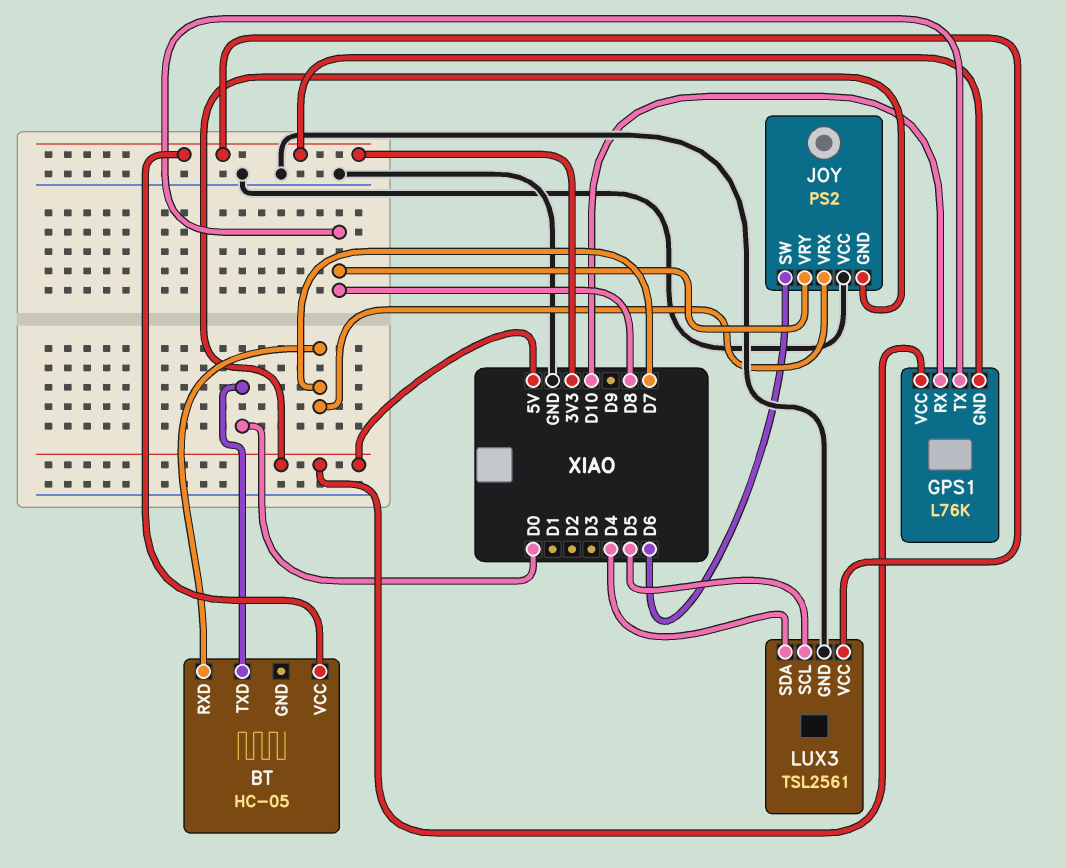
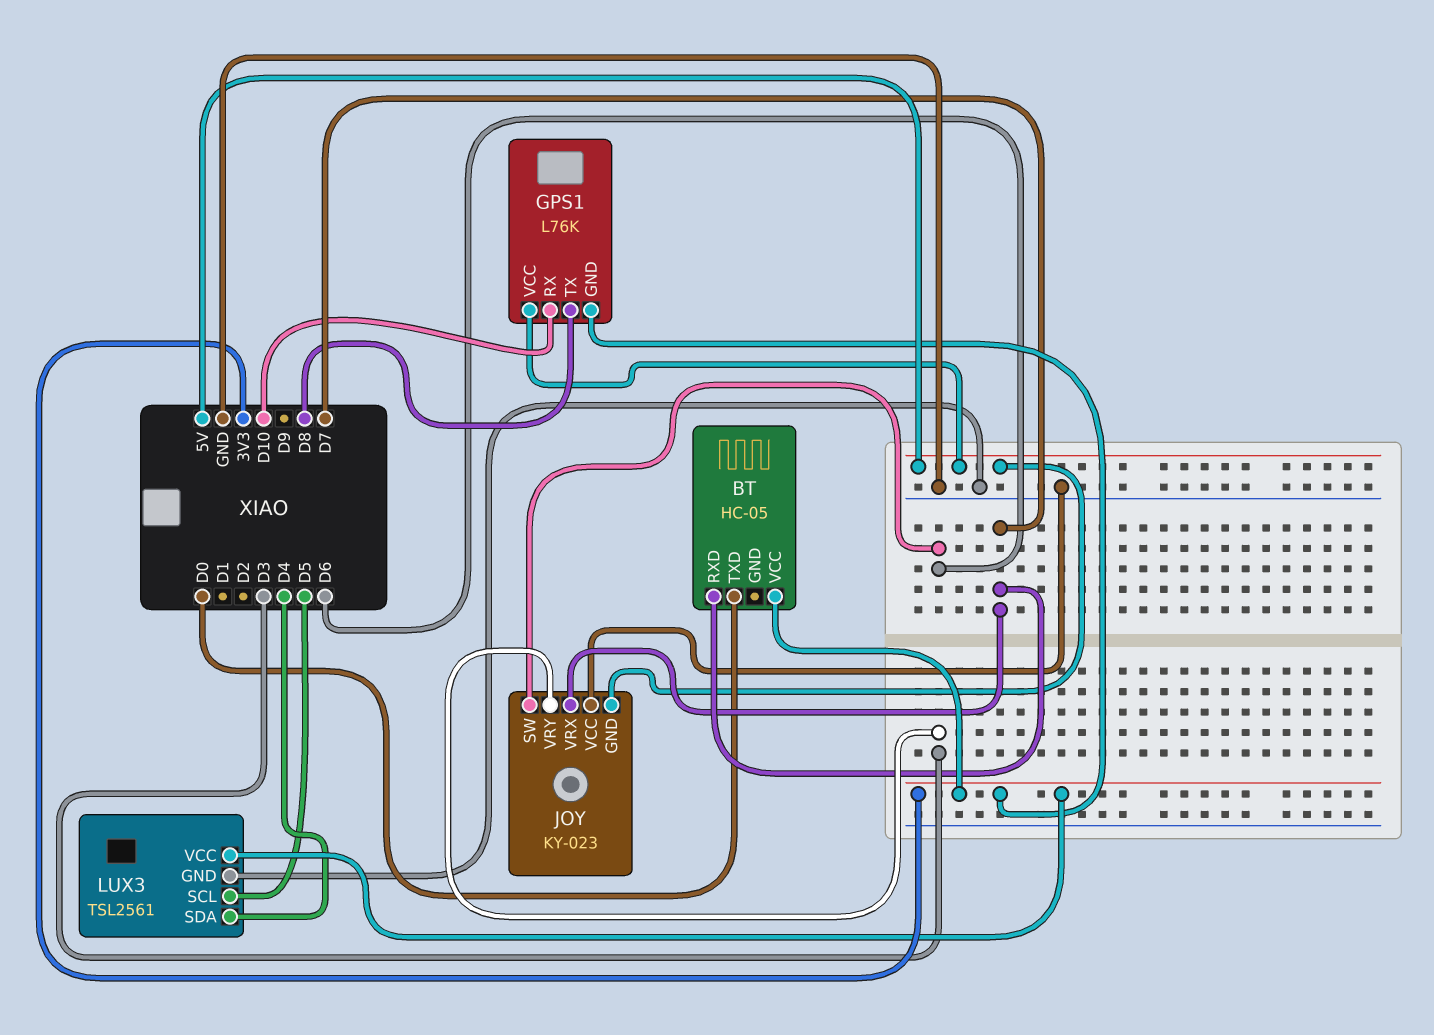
JOY: PS2 -> KY-023
JOY pin VRY: D8 -> D3

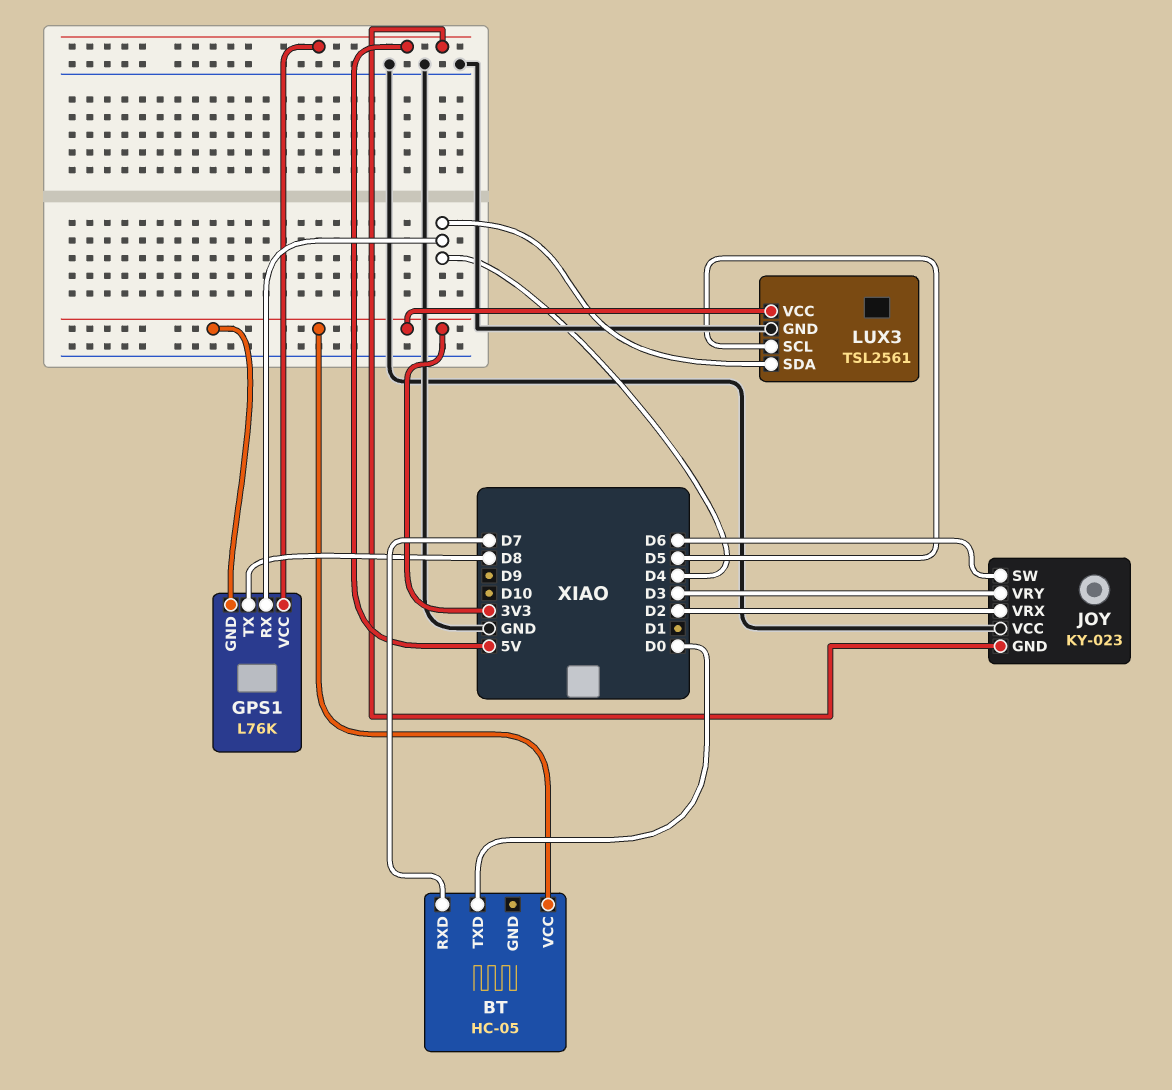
GPS1 pin RX: D10 -> D4
JOY pin VRX: D7 -> D2

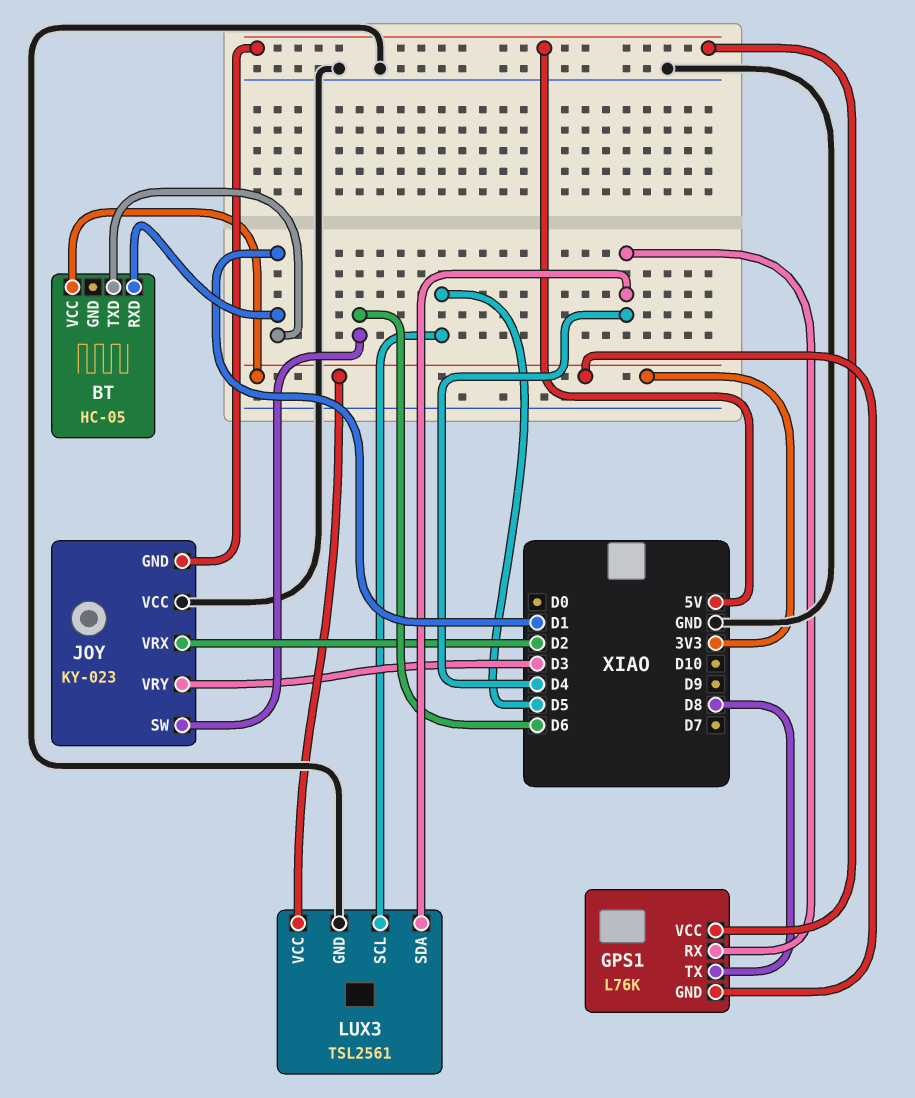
BT pin RXD: D7 -> D1
BT pin TXD: D0 -> D1

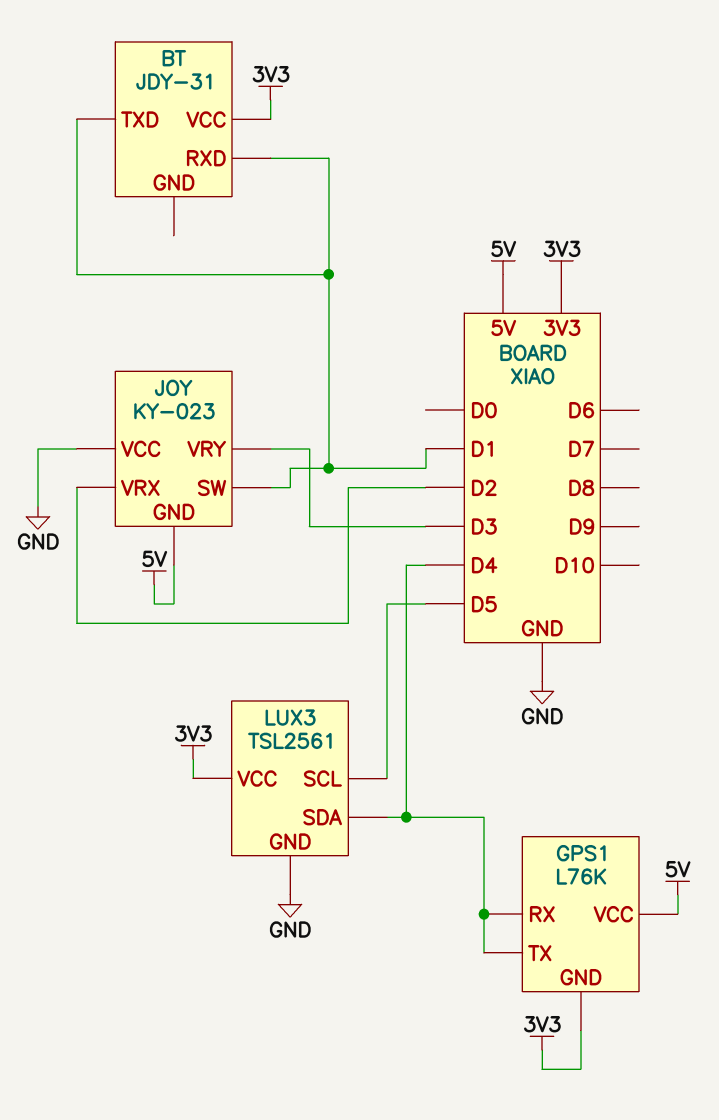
BT: HC-05 -> JDY-31
GPS1 pin TX: D8 -> D4
JOY pin SW: D6 -> D1

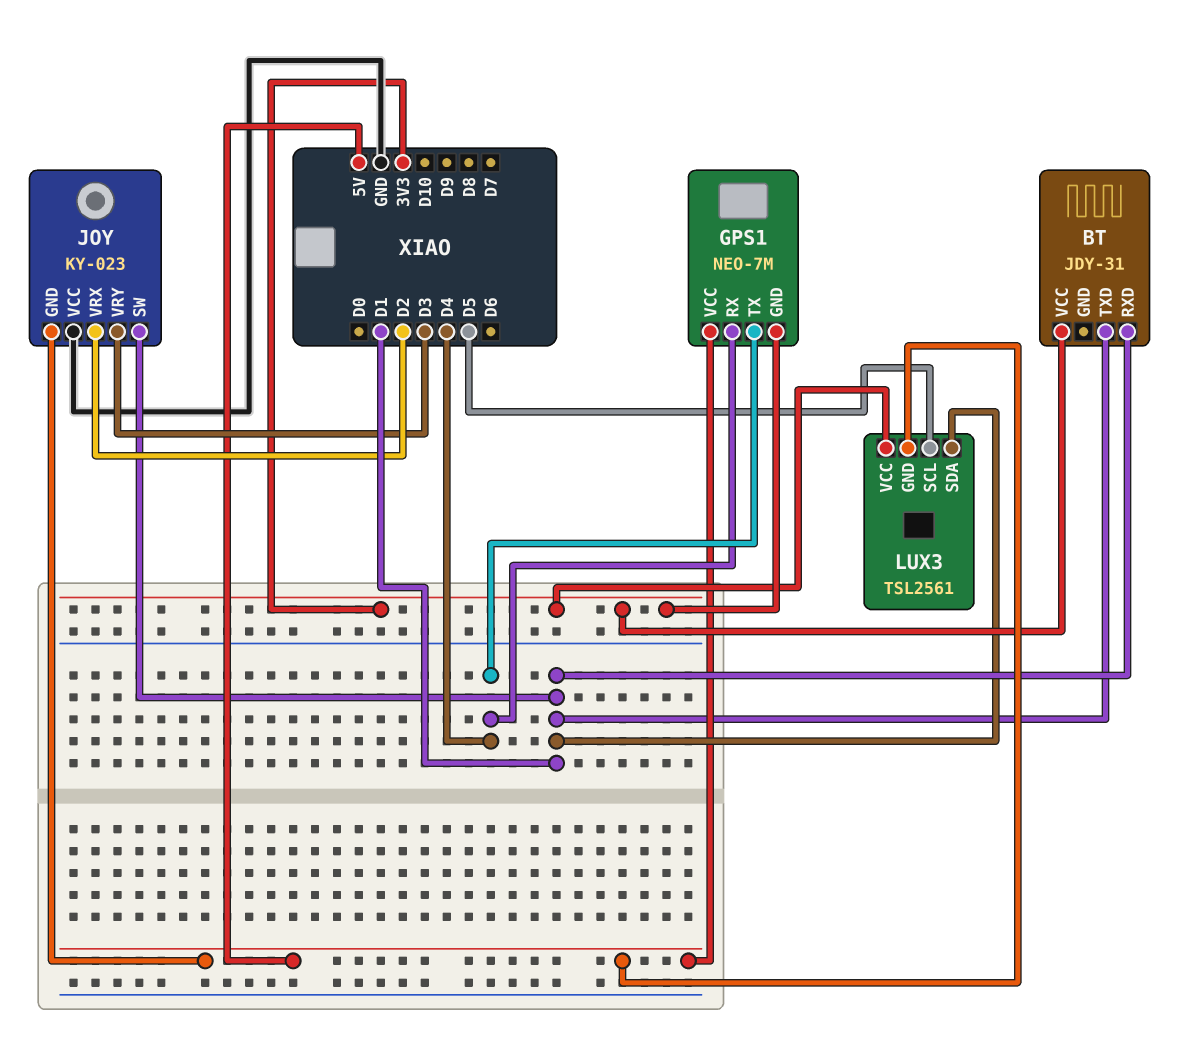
GPS1: L76K -> NEO-7M
LUX3 pin GND: GND -> 5V
LUX3 pin SDA: D4 -> D1

